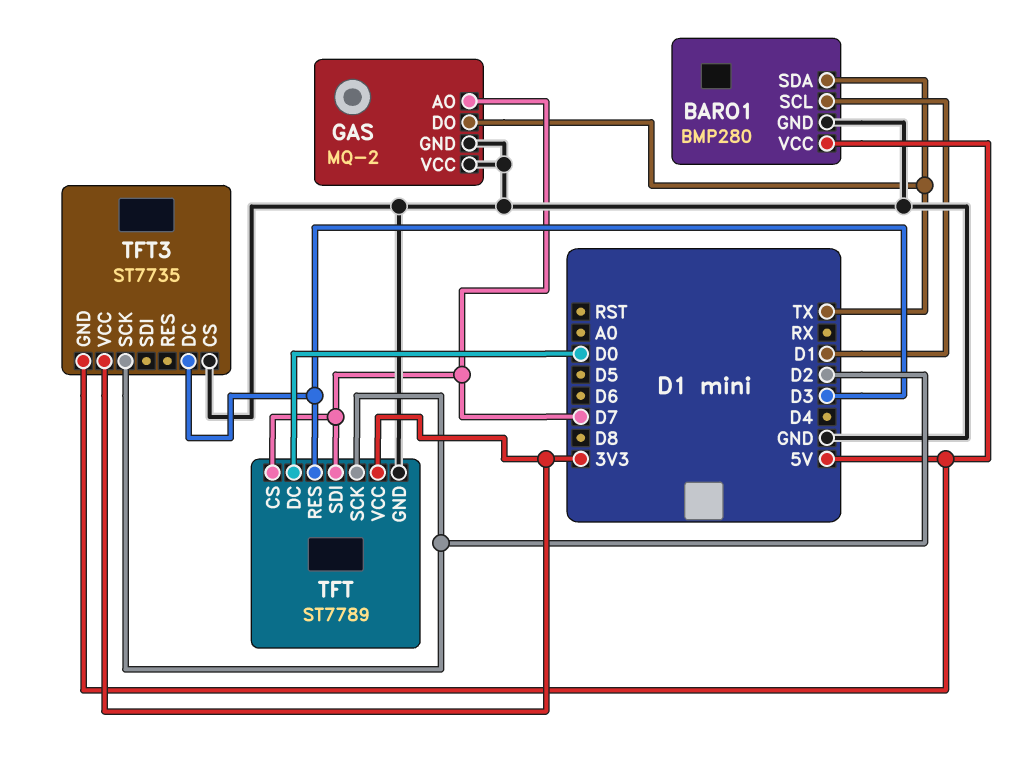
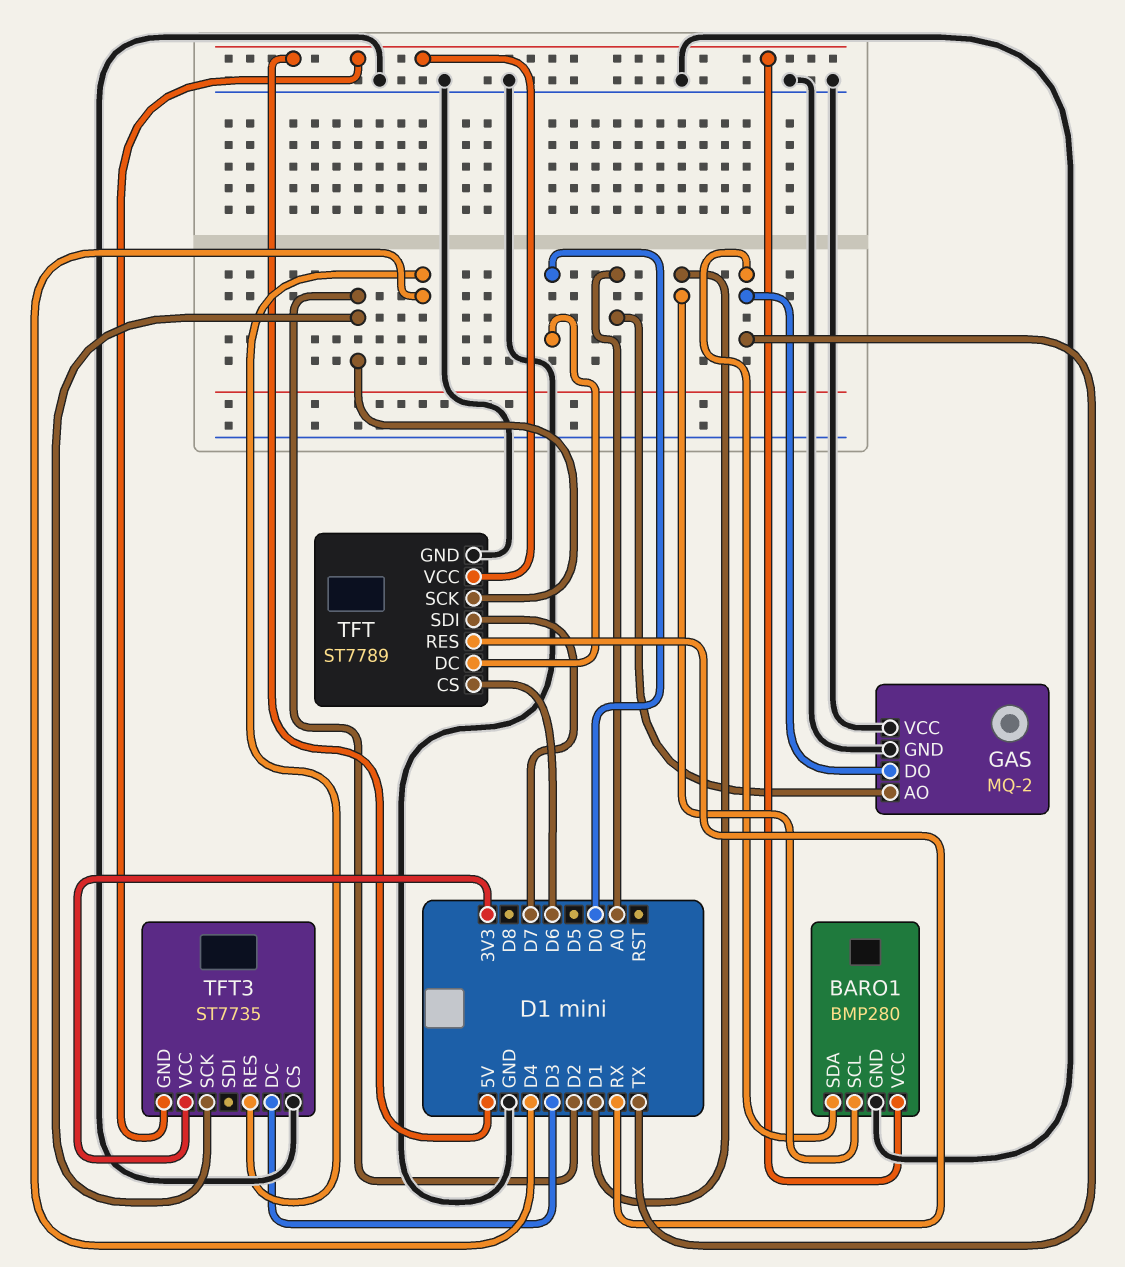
GAS pin AO: D7 -> A0
TFT pin CS: D7 -> D6
TFT pin RES: D3 -> RX
TFT pin VCC: 3V3 -> 5V
TFT3 pin RES: none -> D4

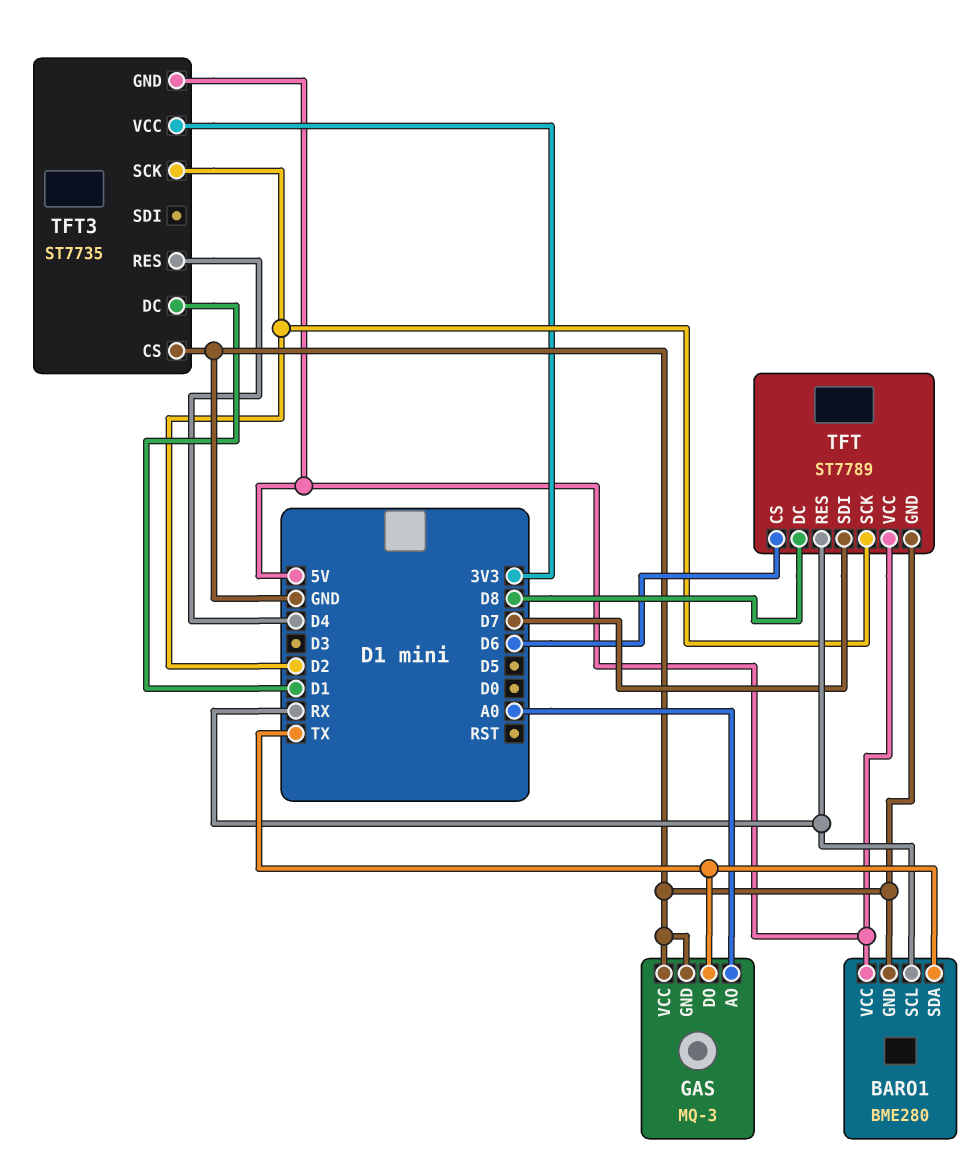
BARO1: BMP280 -> BME280
BARO1 pin SCL: D1 -> RX
GAS: MQ-2 -> MQ-3
TFT pin DC: D0 -> D8
TFT3 pin DC: D3 -> D1

